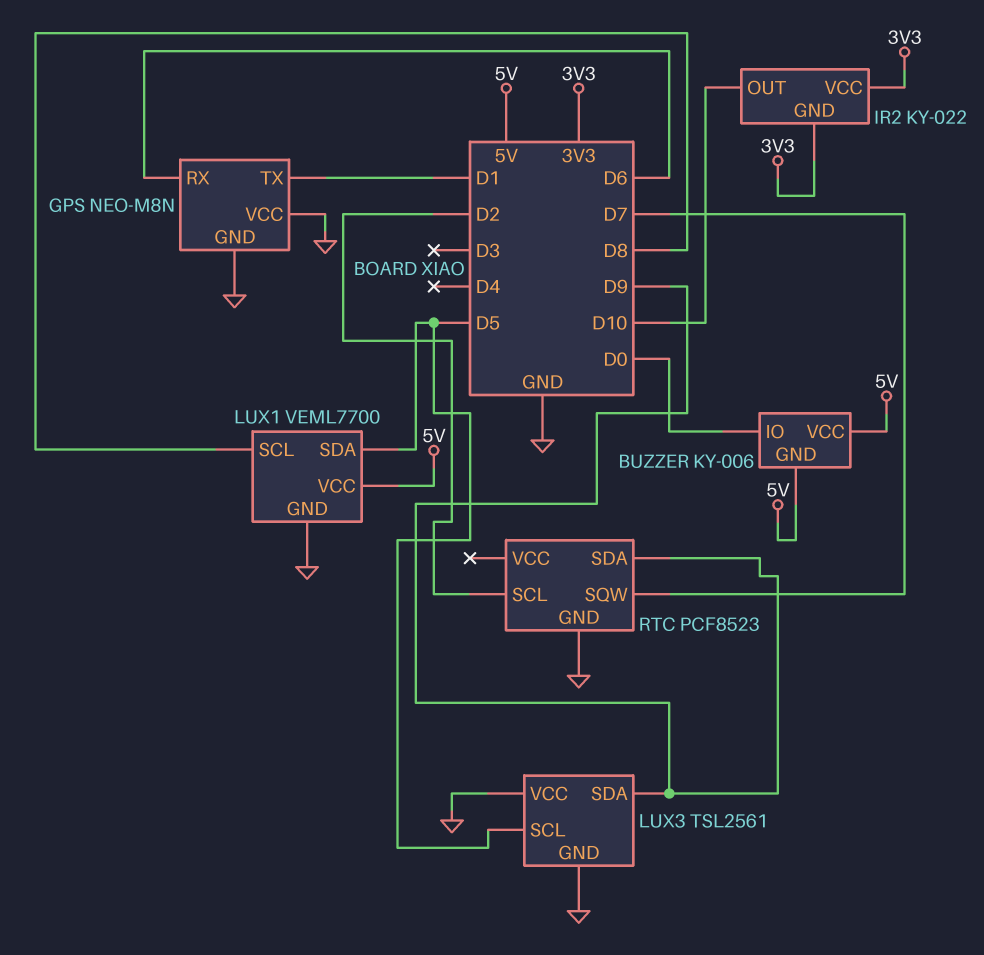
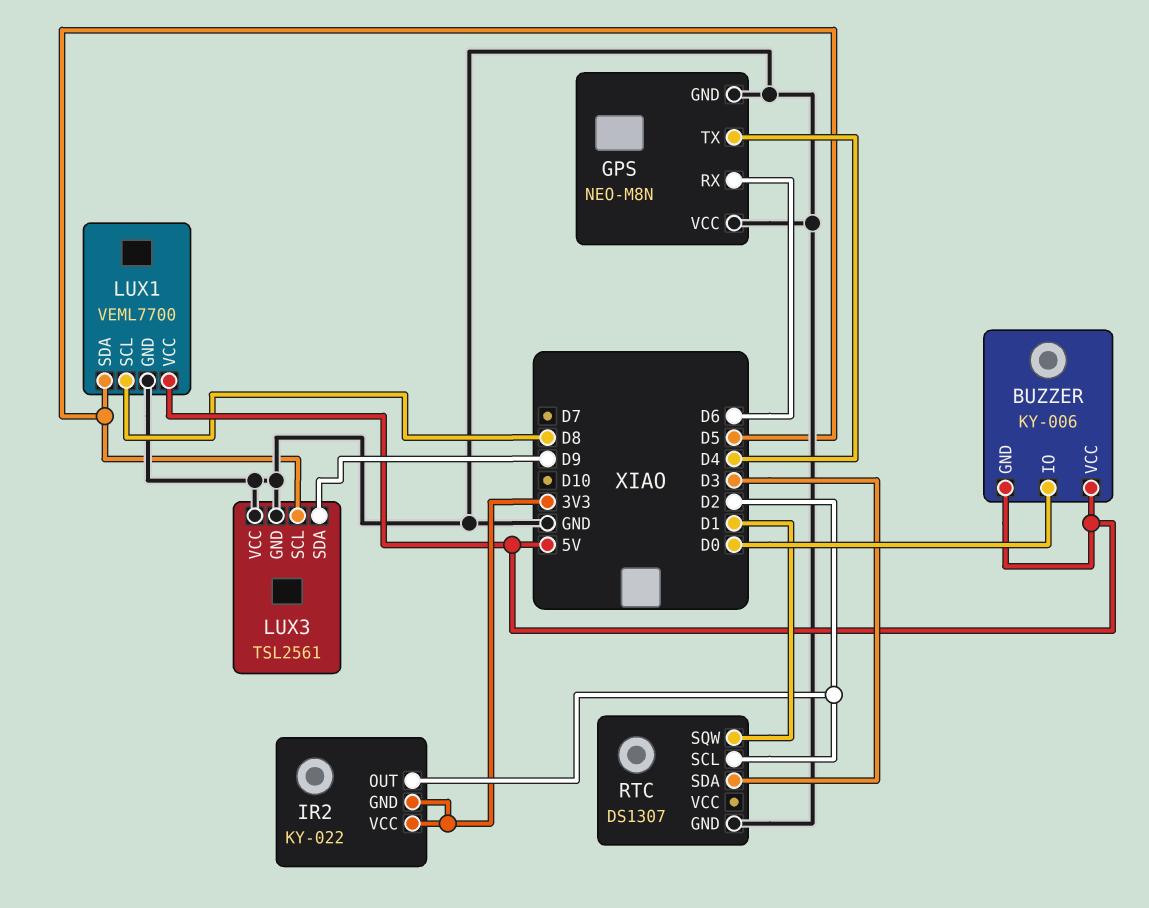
GPS pin TX: D1 -> D4
IR2 pin OUT: D10 -> D2
RTC: PCF8523 -> DS1307
RTC pin SDA: D9 -> D3
RTC pin SQW: D7 -> D1

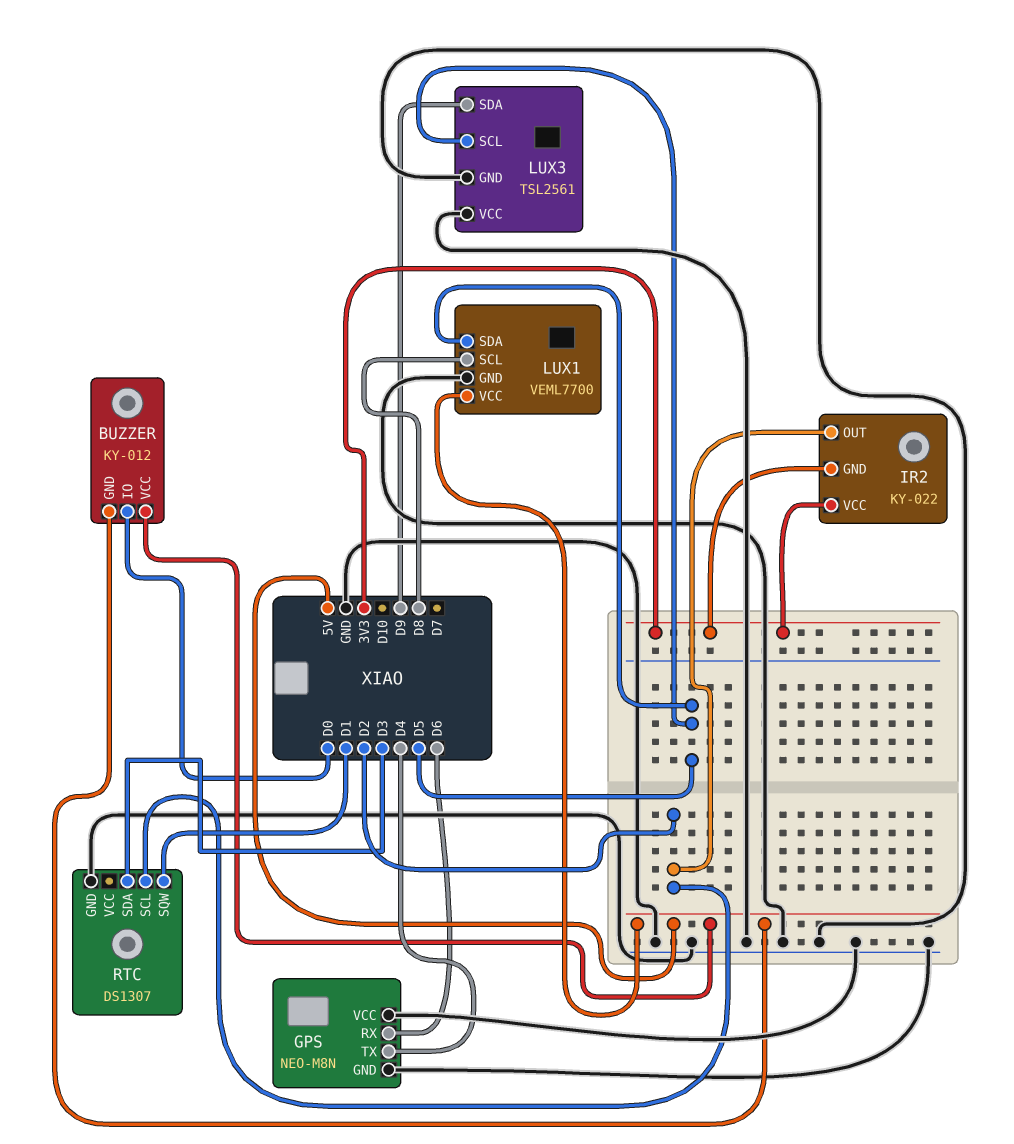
BUZZER: KY-006 -> KY-012

